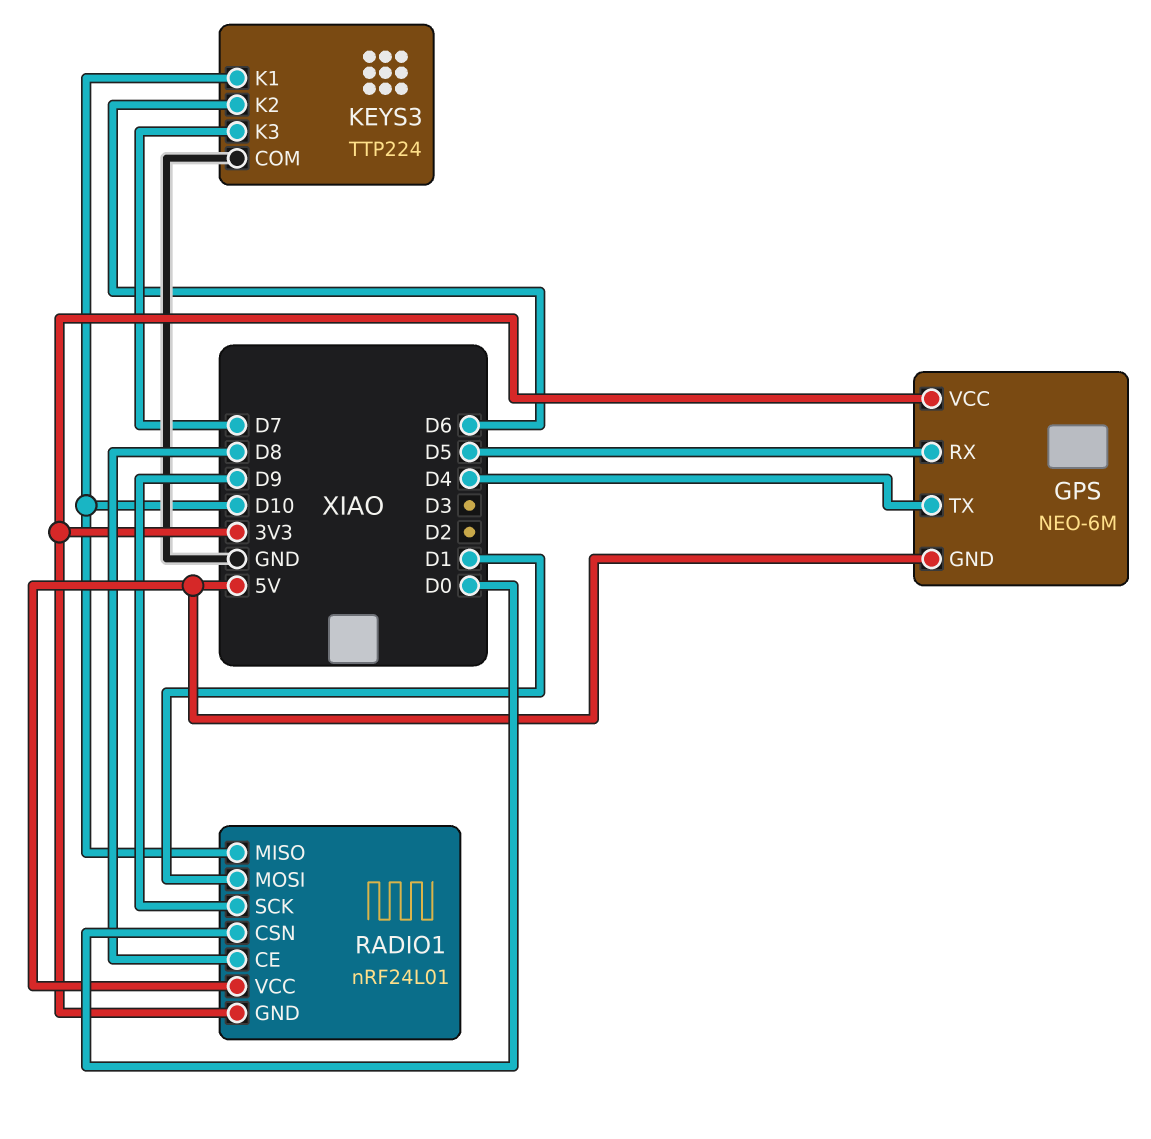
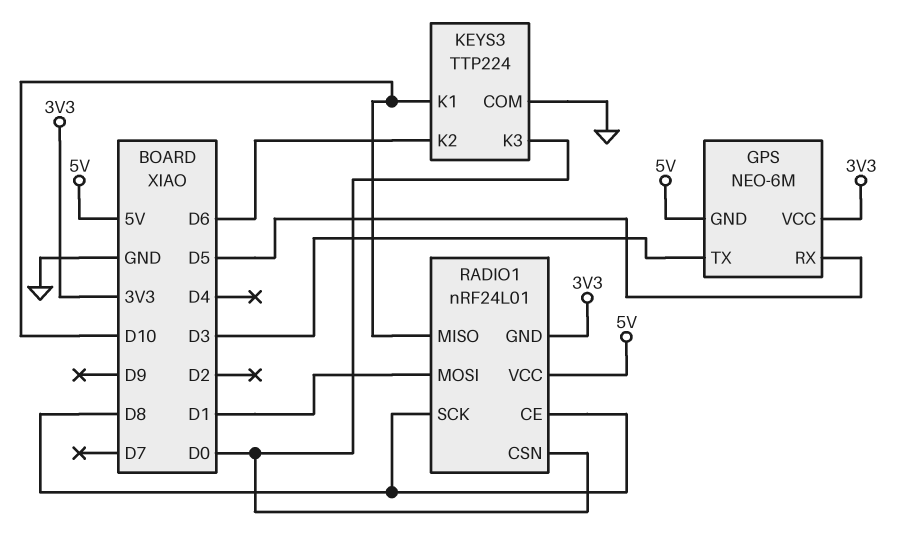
GPS pin TX: D4 -> D3
KEYS3 pin K3: D7 -> D0
RADIO1 pin SCK: D9 -> D8

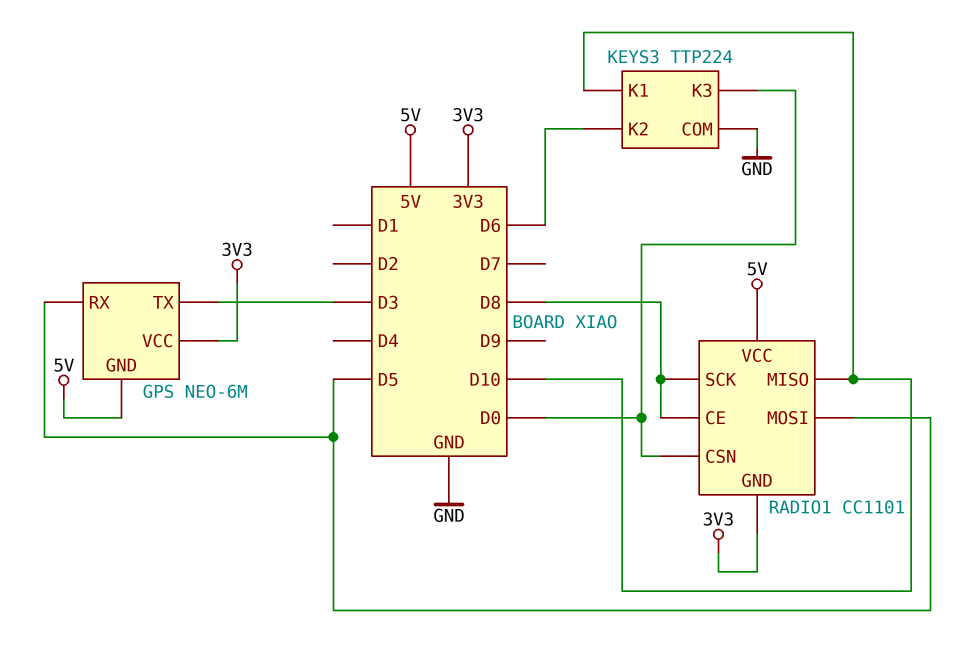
RADIO1: nRF24L01 -> CC1101
RADIO1 pin MOSI: D1 -> D5

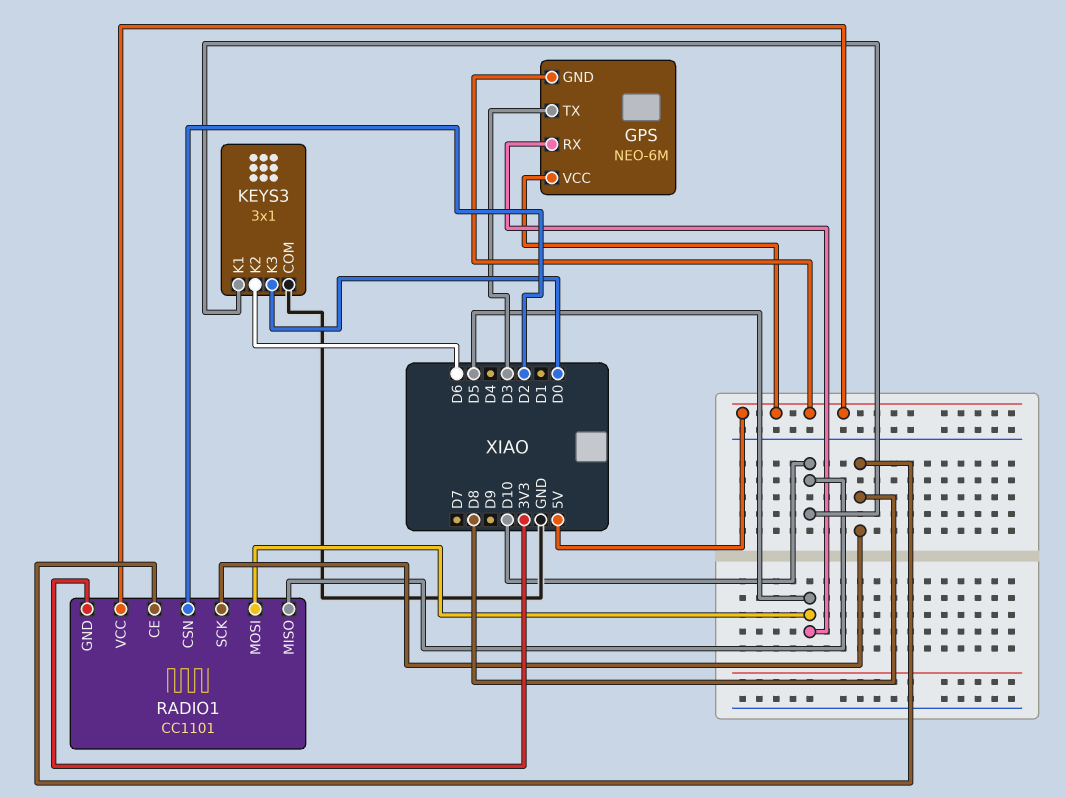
GPS pin VCC: 3V3 -> 5V
KEYS3: TTP224 -> 3x1
RADIO1 pin CSN: D0 -> D2

